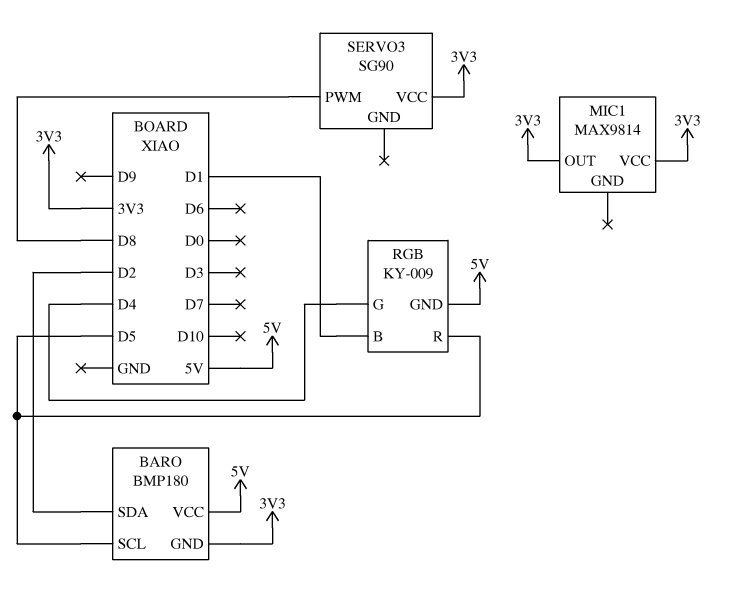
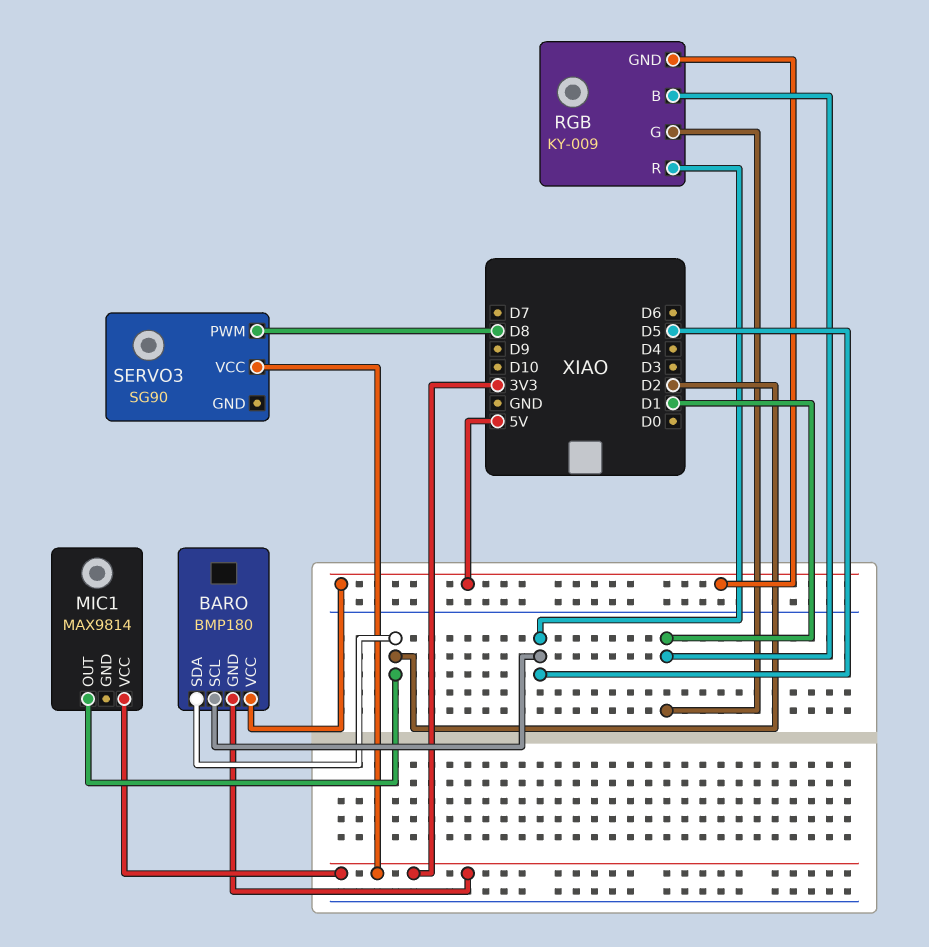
MIC1 pin OUT: 3V3 -> D2
RGB pin G: D4 -> D1

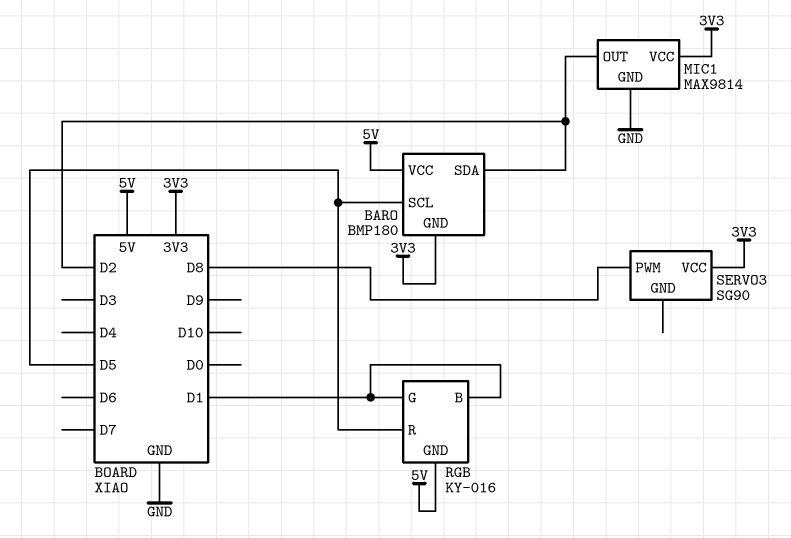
MIC1 pin GND: none -> GND
RGB: KY-009 -> KY-016

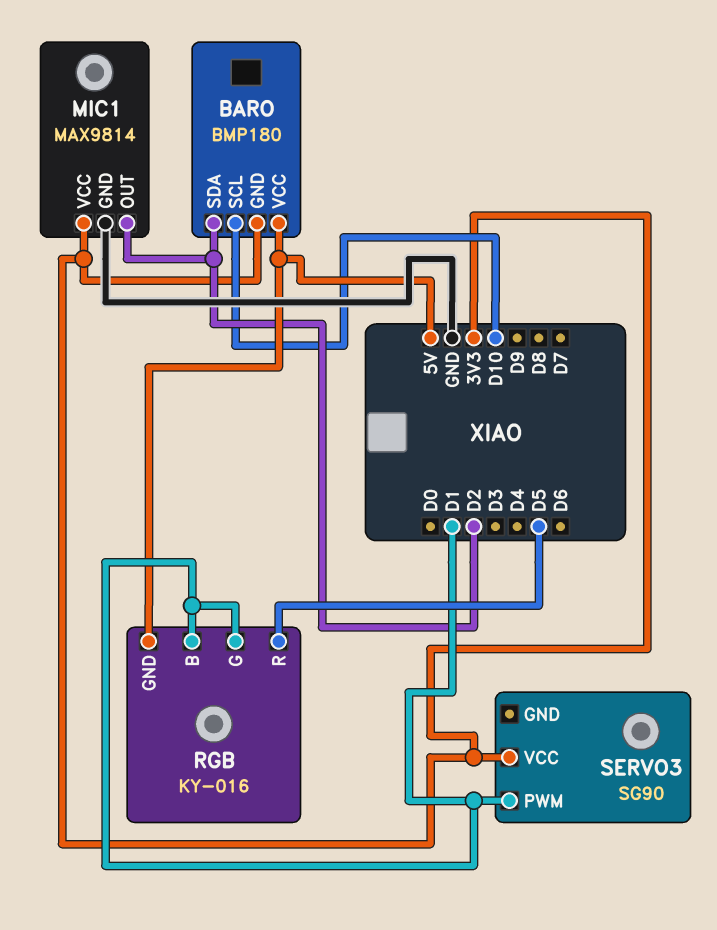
BARO pin SCL: D5 -> D10
SERVO3 pin PWM: D8 -> D1

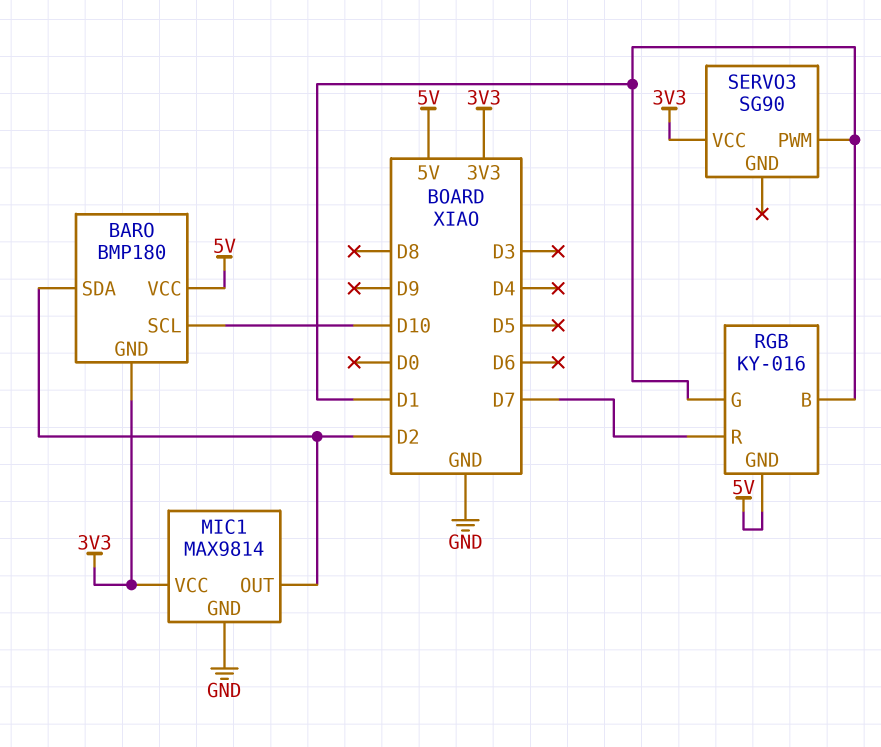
RGB pin R: D5 -> D7

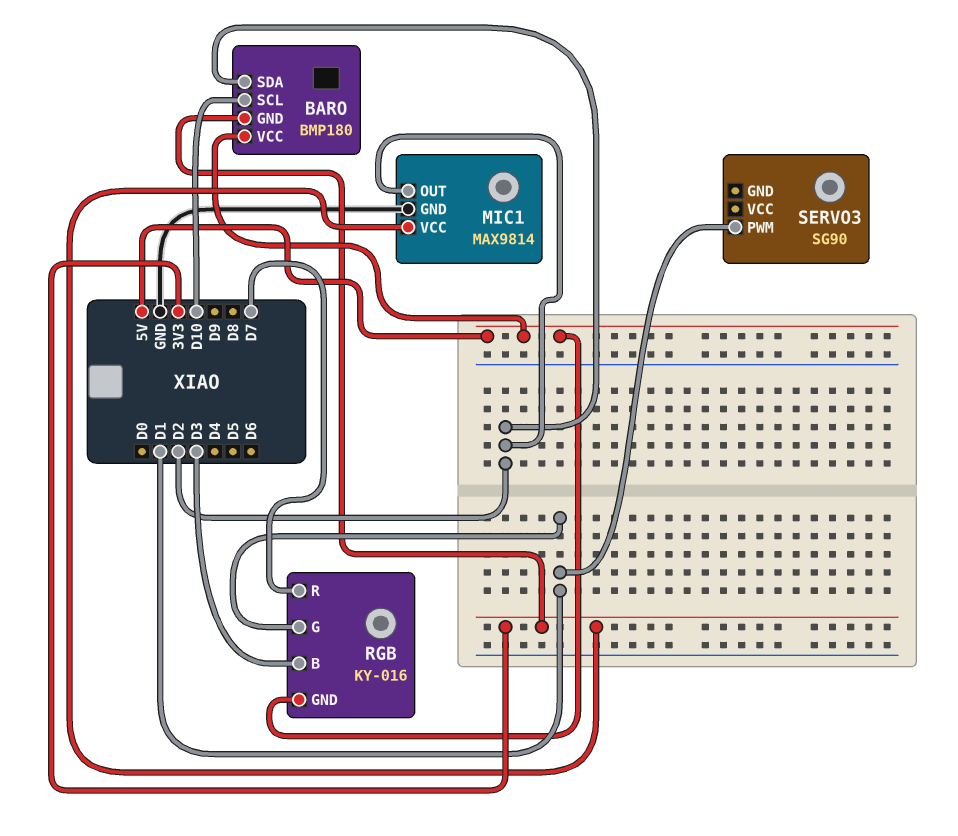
RGB pin B: D1 -> D3
SERVO3 pin VCC: 3V3 -> none

